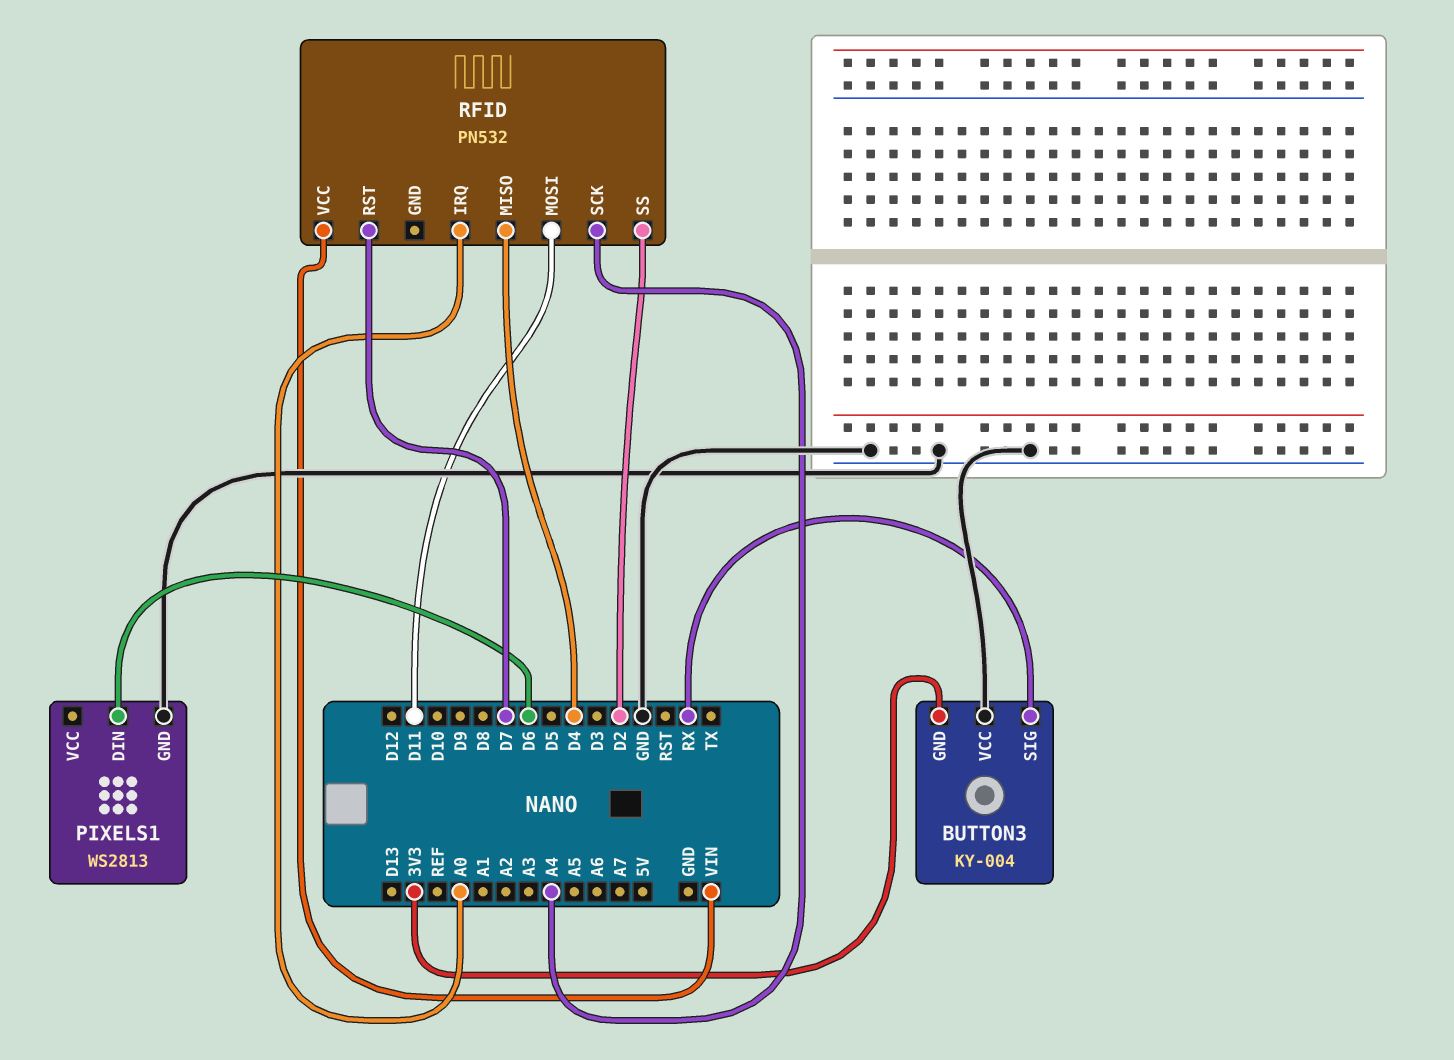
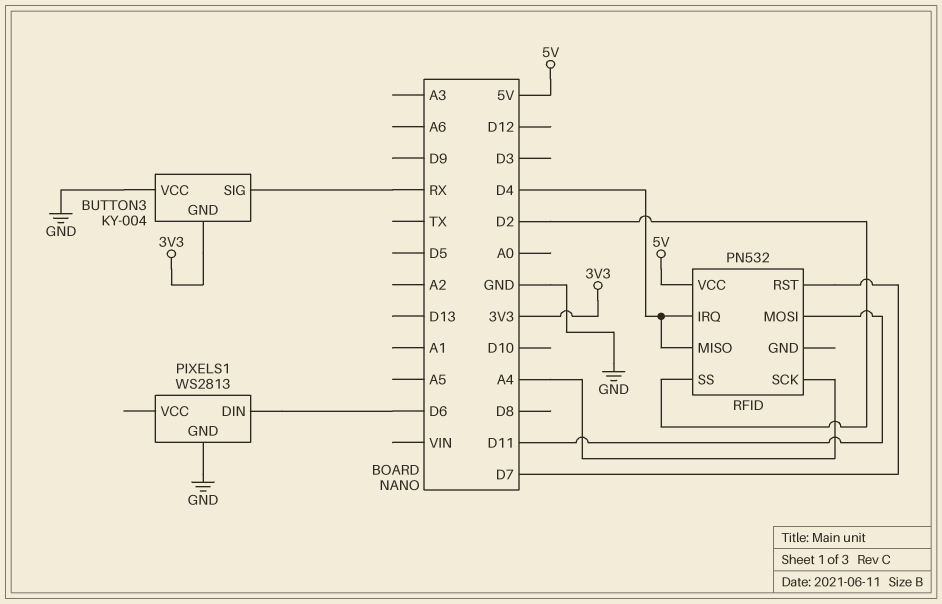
RFID pin IRQ: A0 -> D4
RFID pin VCC: VIN -> 5V

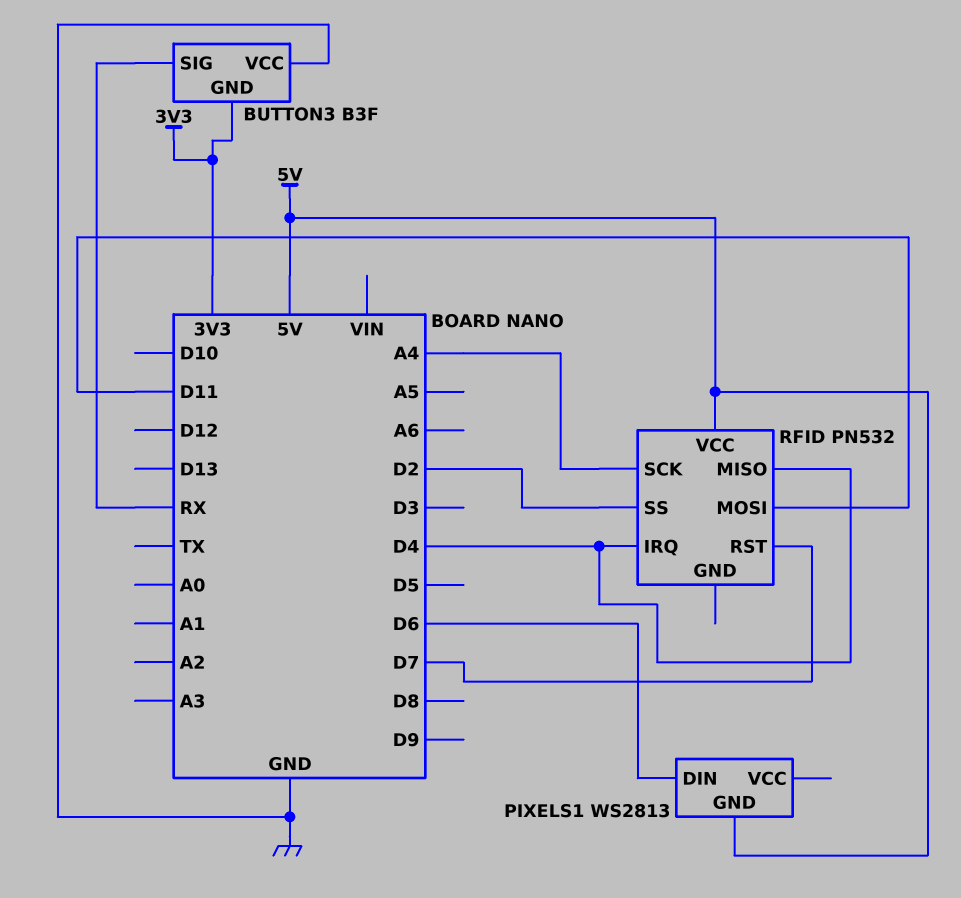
BUTTON3: KY-004 -> B3F
PIXELS1 pin GND: GND -> 5V

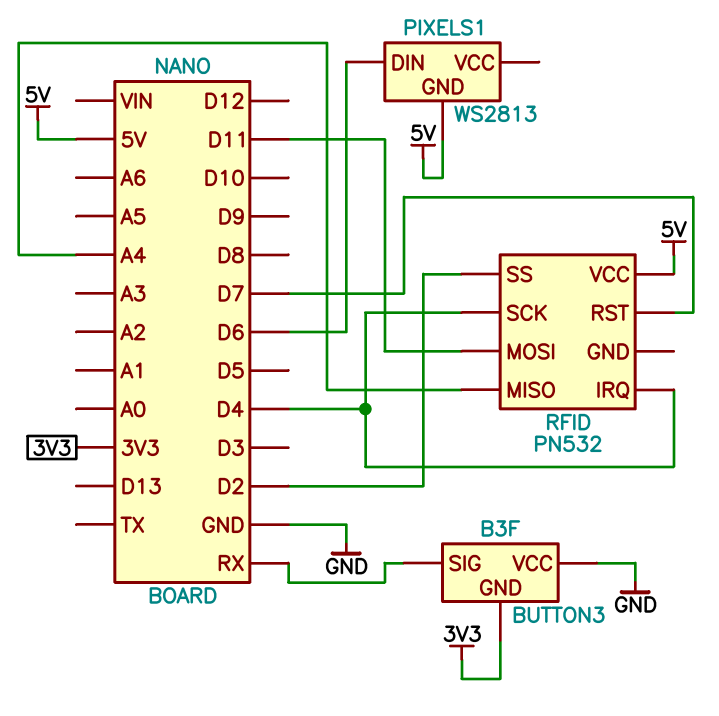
RFID pin MISO: D4 -> A4
RFID pin SCK: A4 -> D4

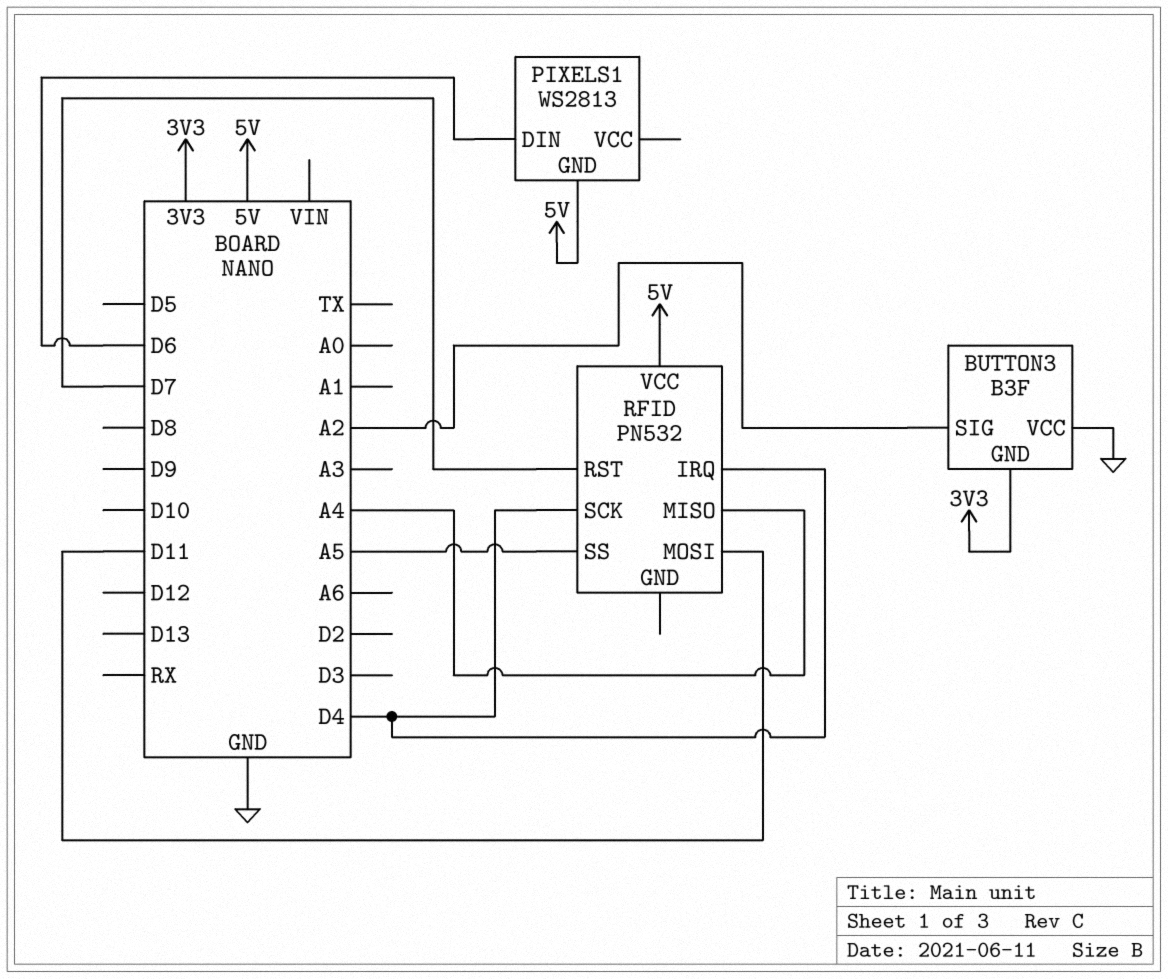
BUTTON3 pin SIG: RX -> A2
RFID pin SS: D2 -> A5

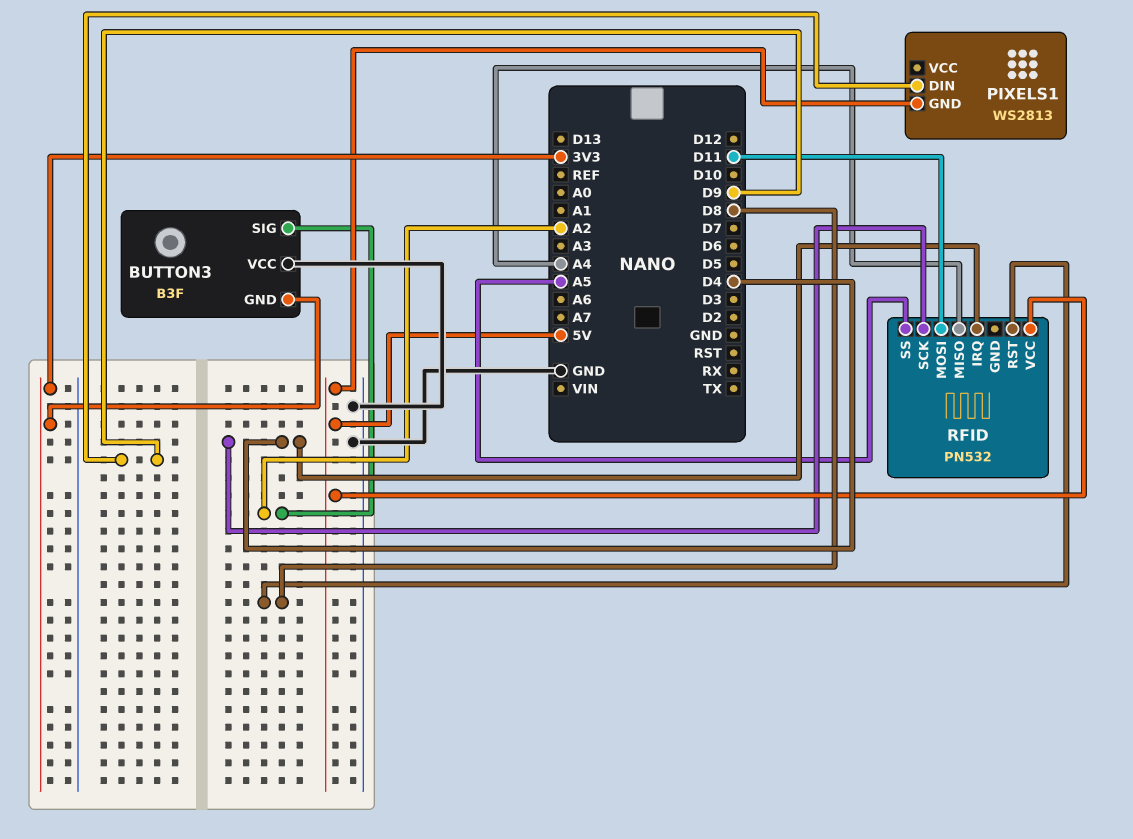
PIXELS1 pin DIN: D6 -> D9
RFID pin RST: D7 -> D8

